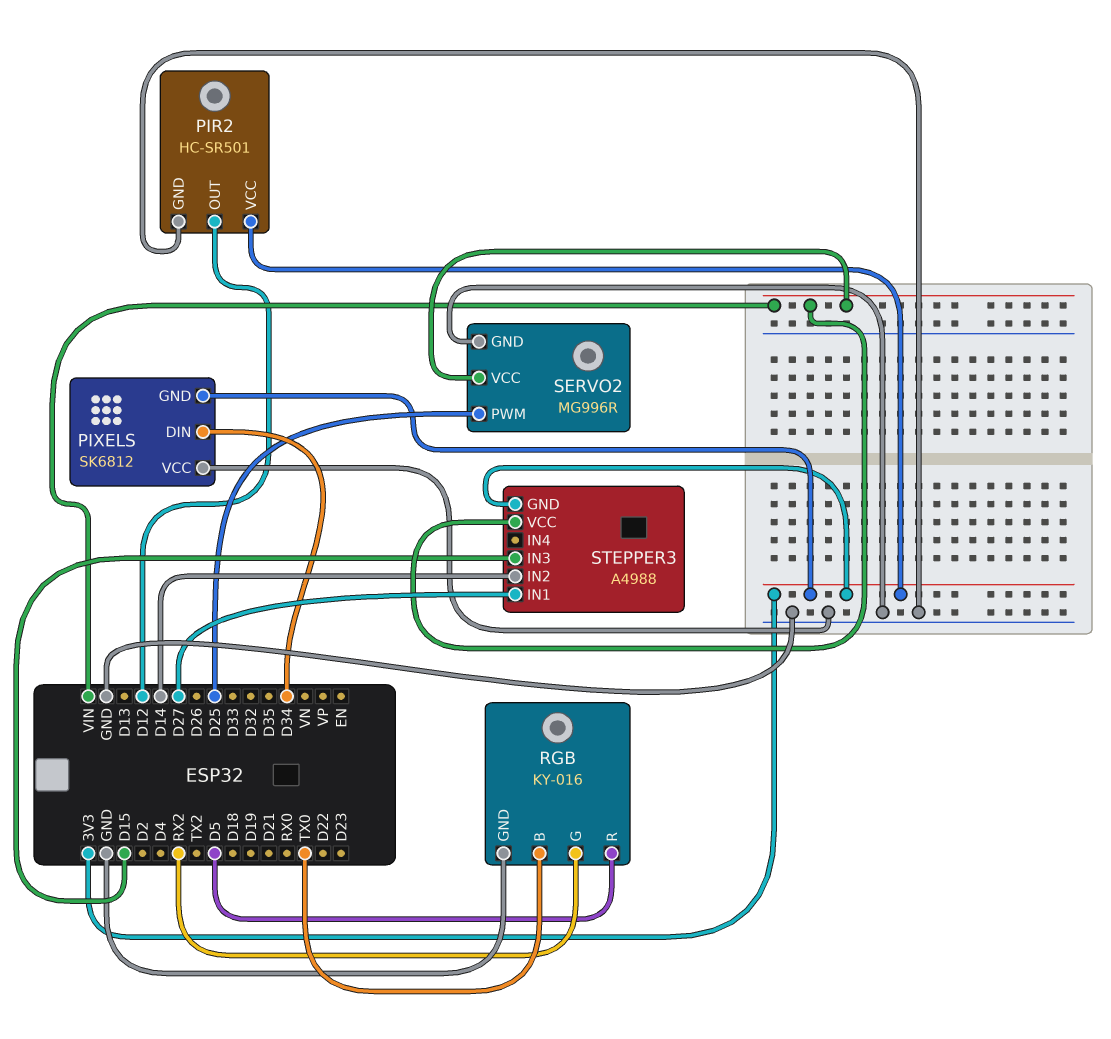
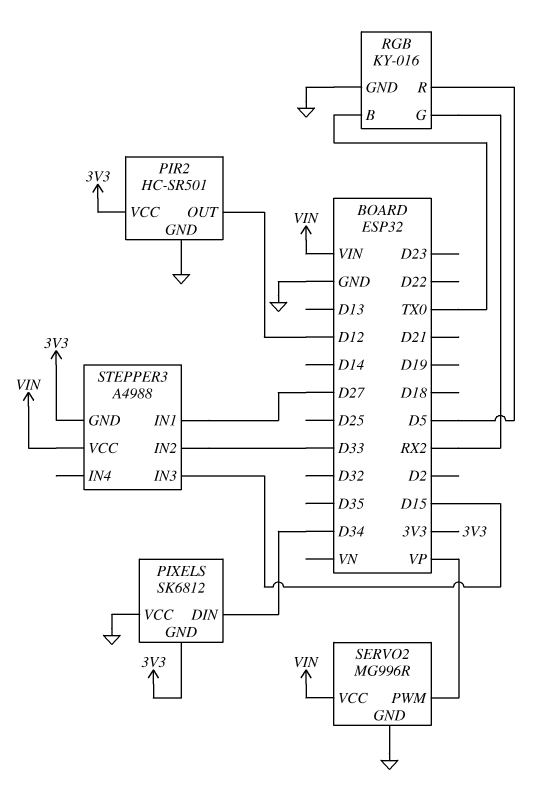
SERVO2 pin PWM: D25 -> VP
STEPPER3 pin IN2: D14 -> D33

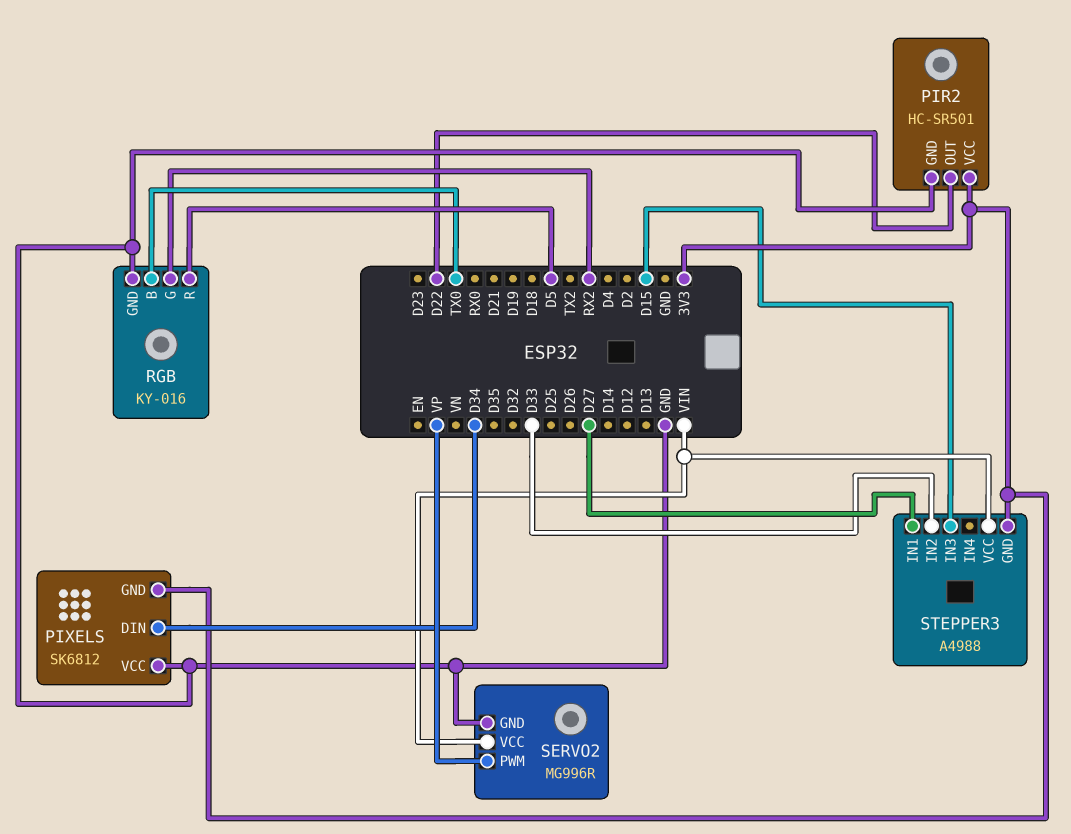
PIR2 pin OUT: D12 -> D22

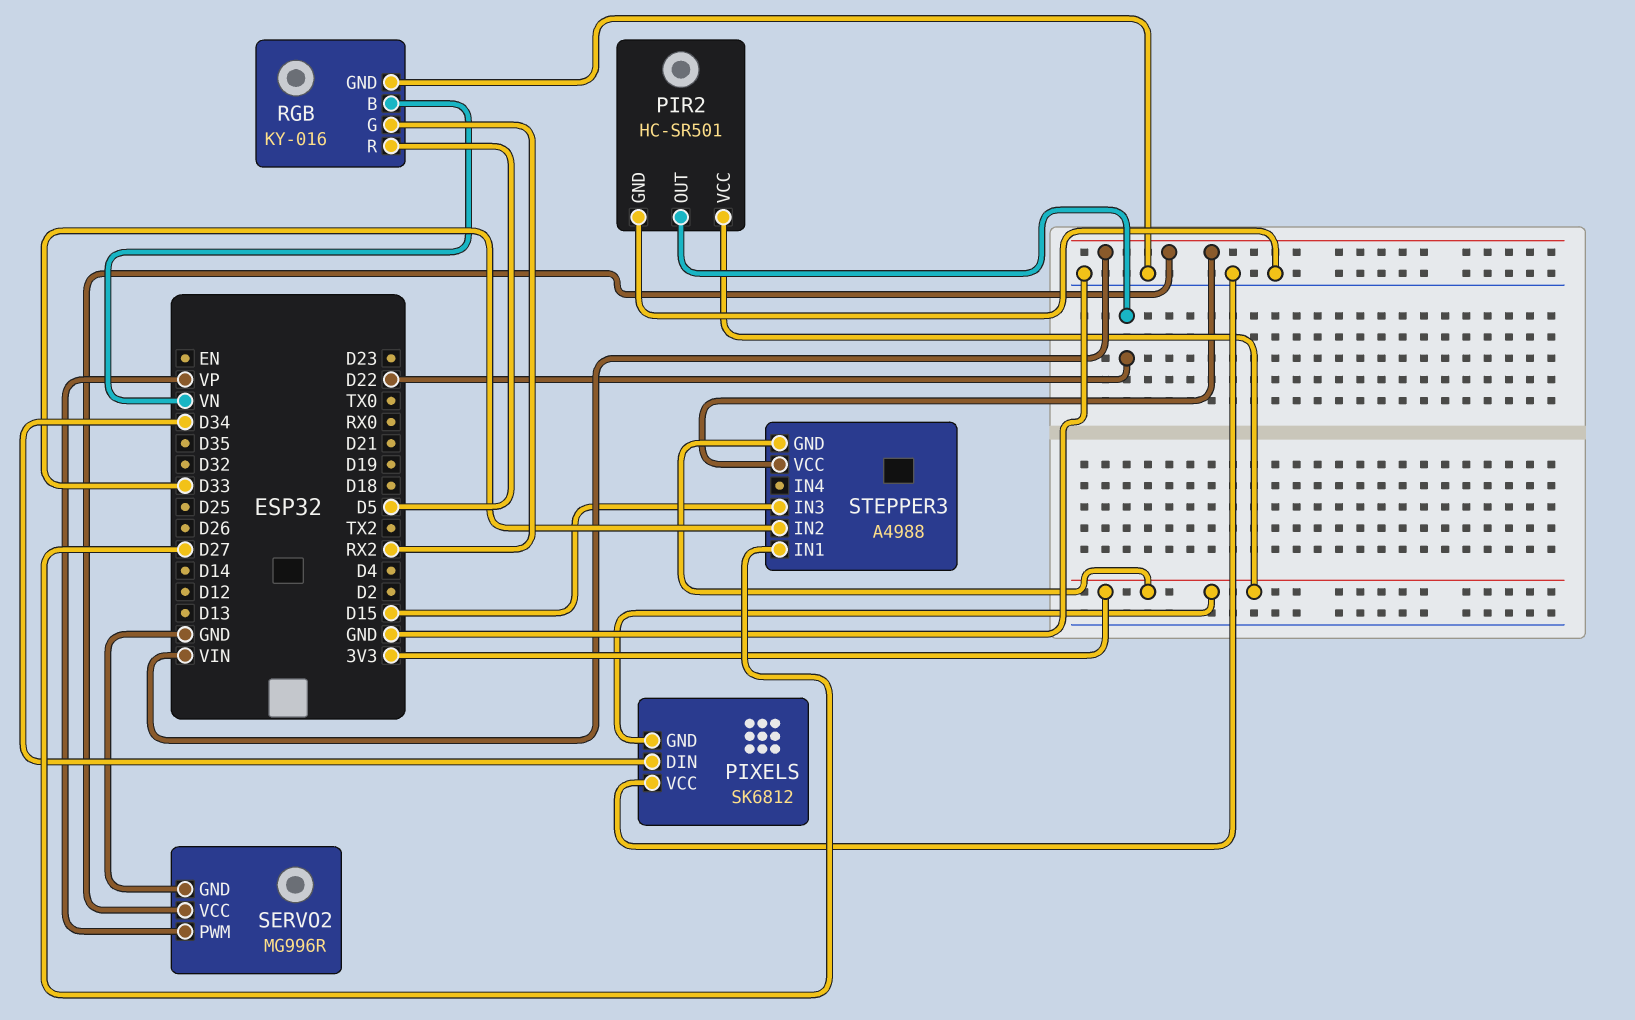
RGB pin B: TX0 -> VN

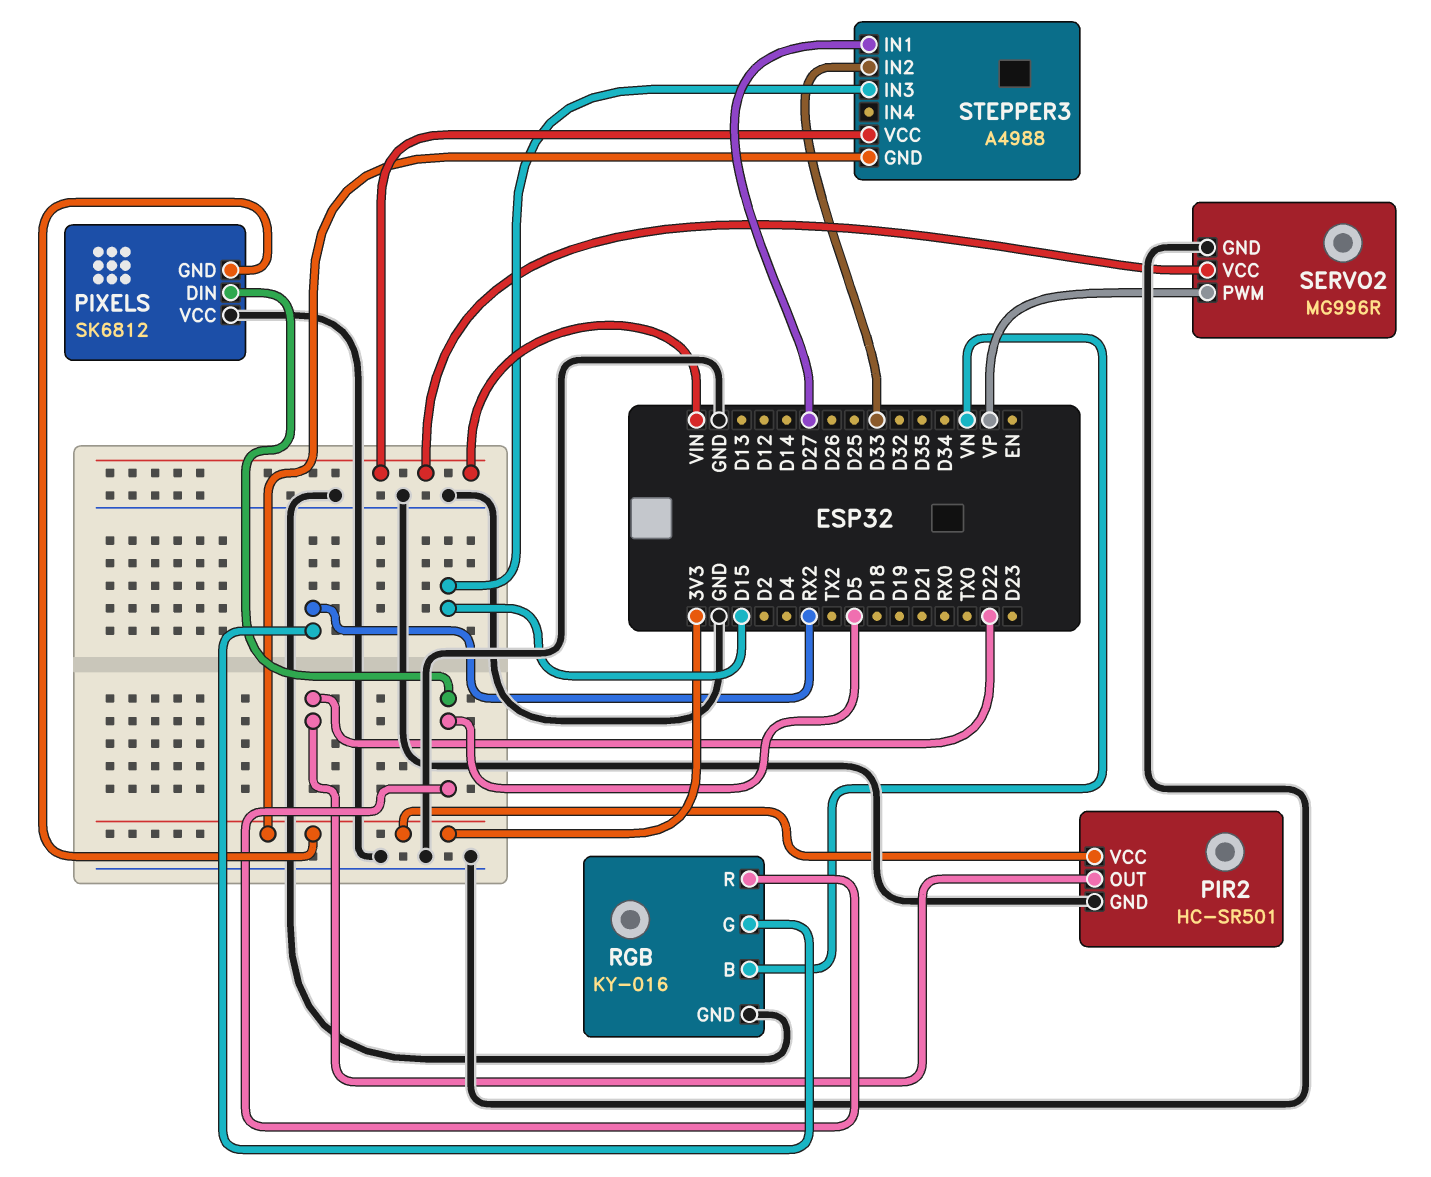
PIXELS pin DIN: D34 -> D5

